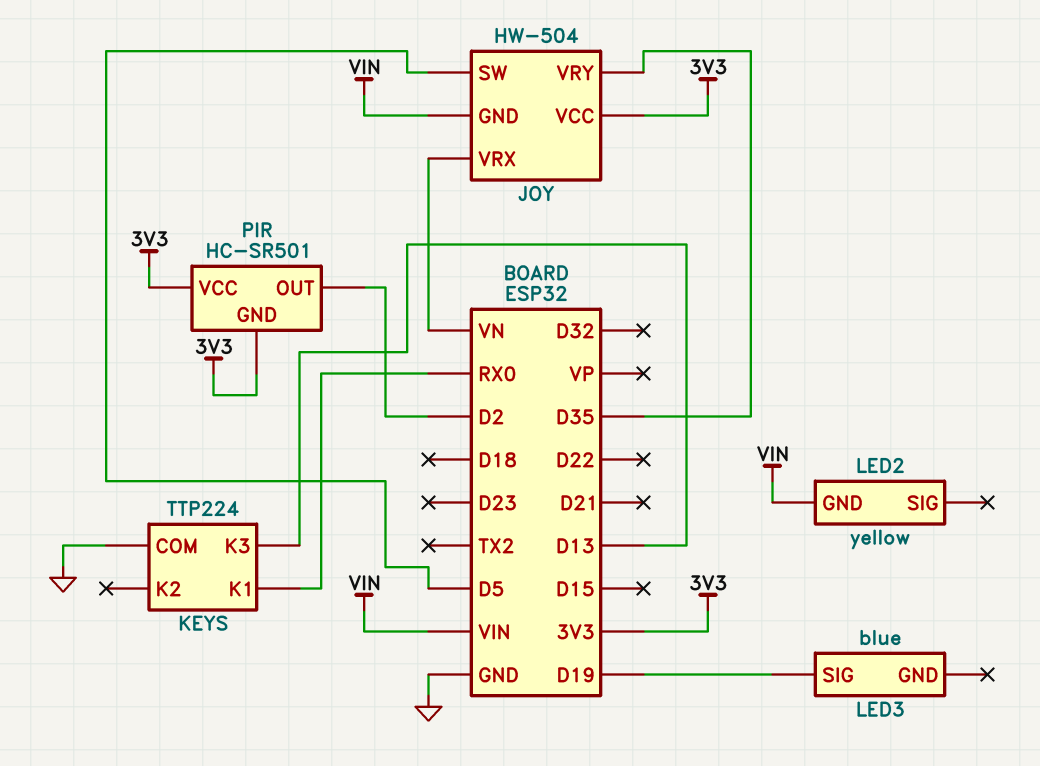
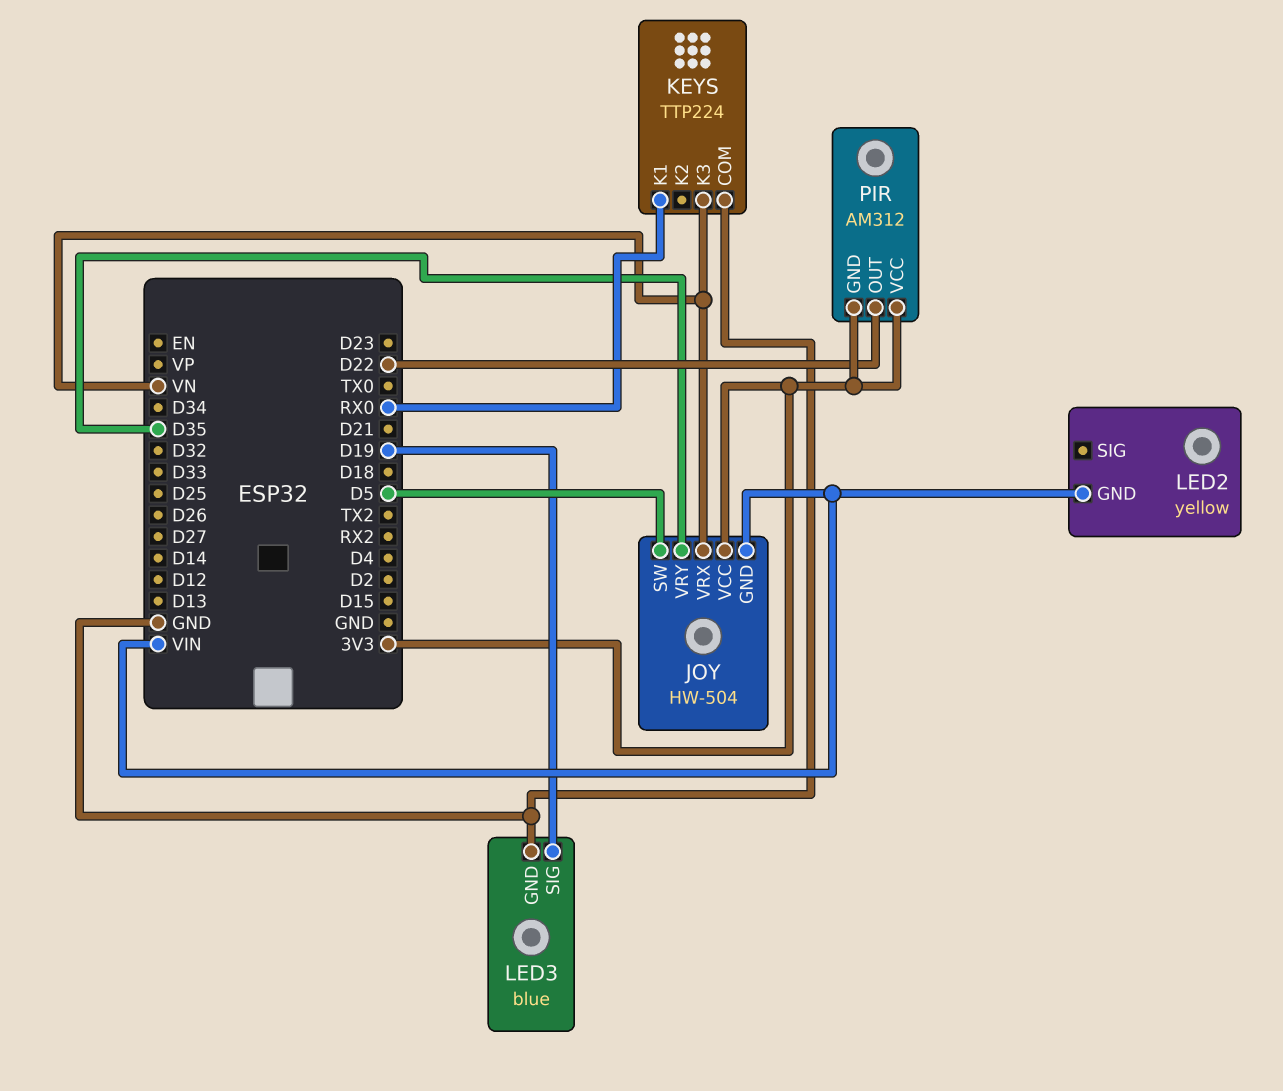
KEYS pin K3: D13 -> VN
LED3 pin GND: none -> GND
PIR: HC-SR501 -> AM312
PIR pin OUT: D2 -> D22

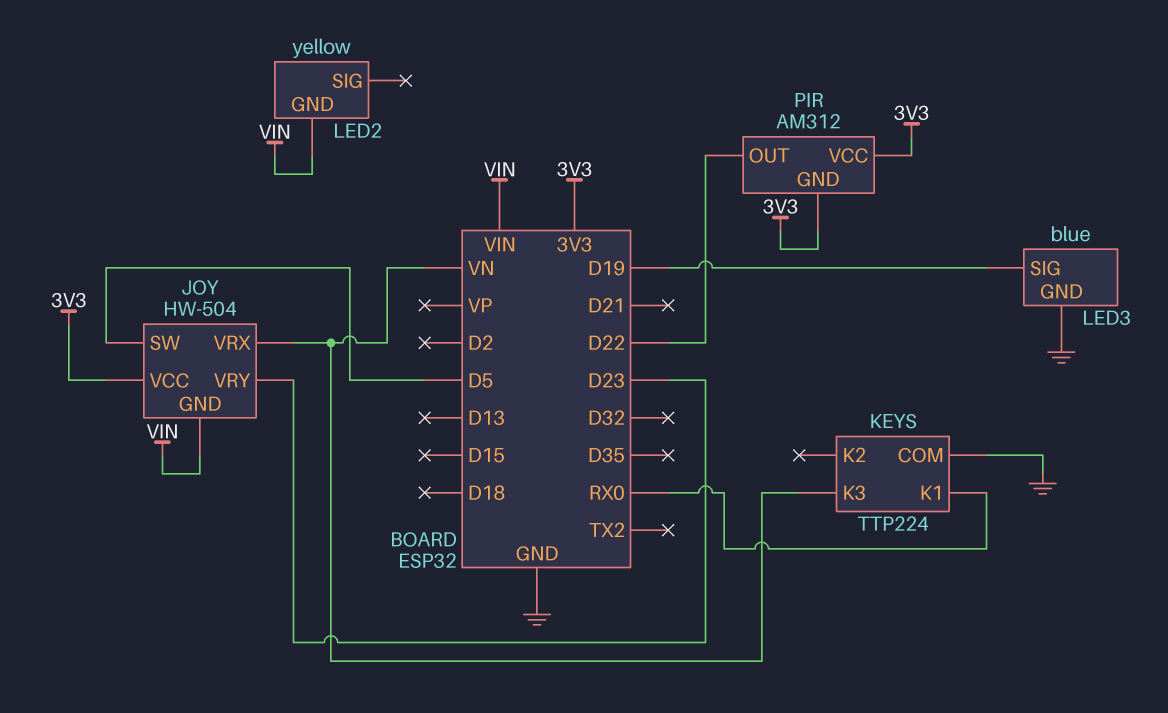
JOY pin VRY: D35 -> D23

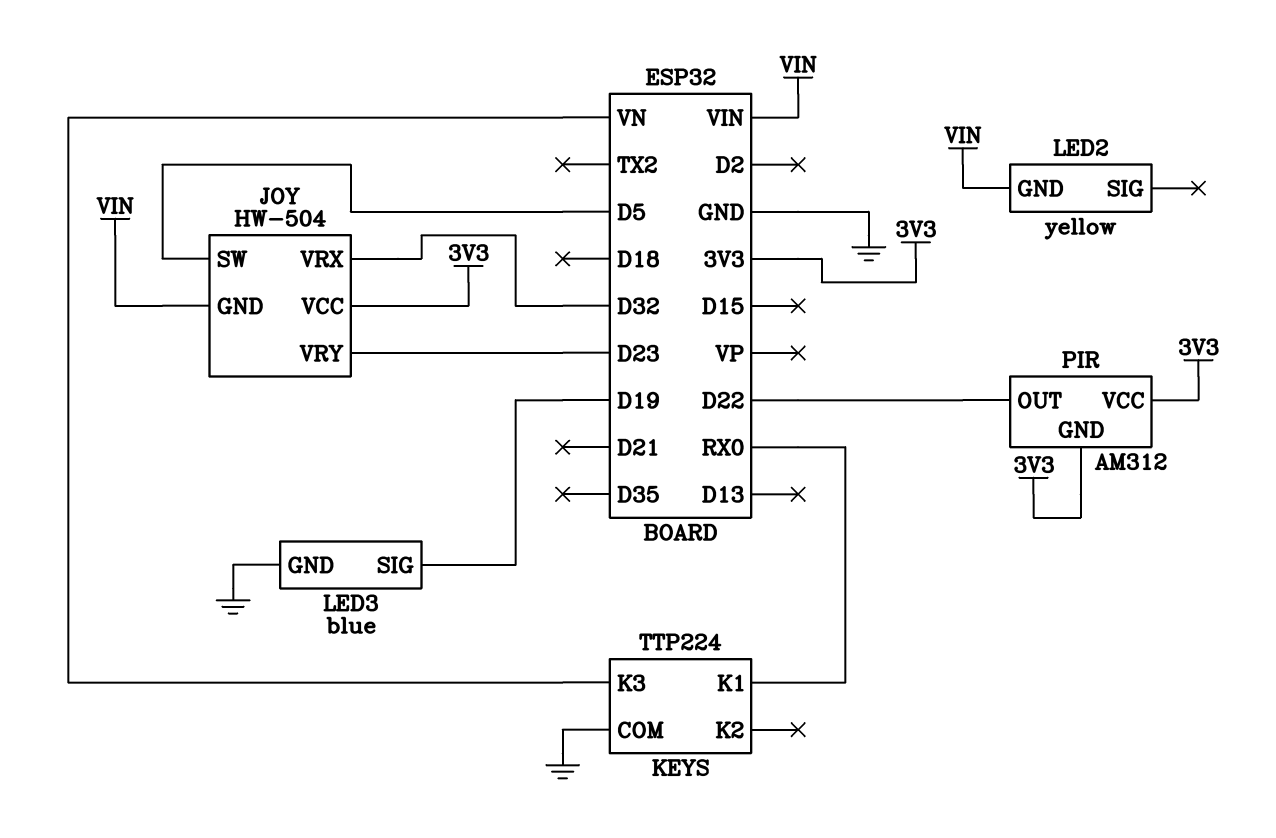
JOY pin VRX: VN -> D32

